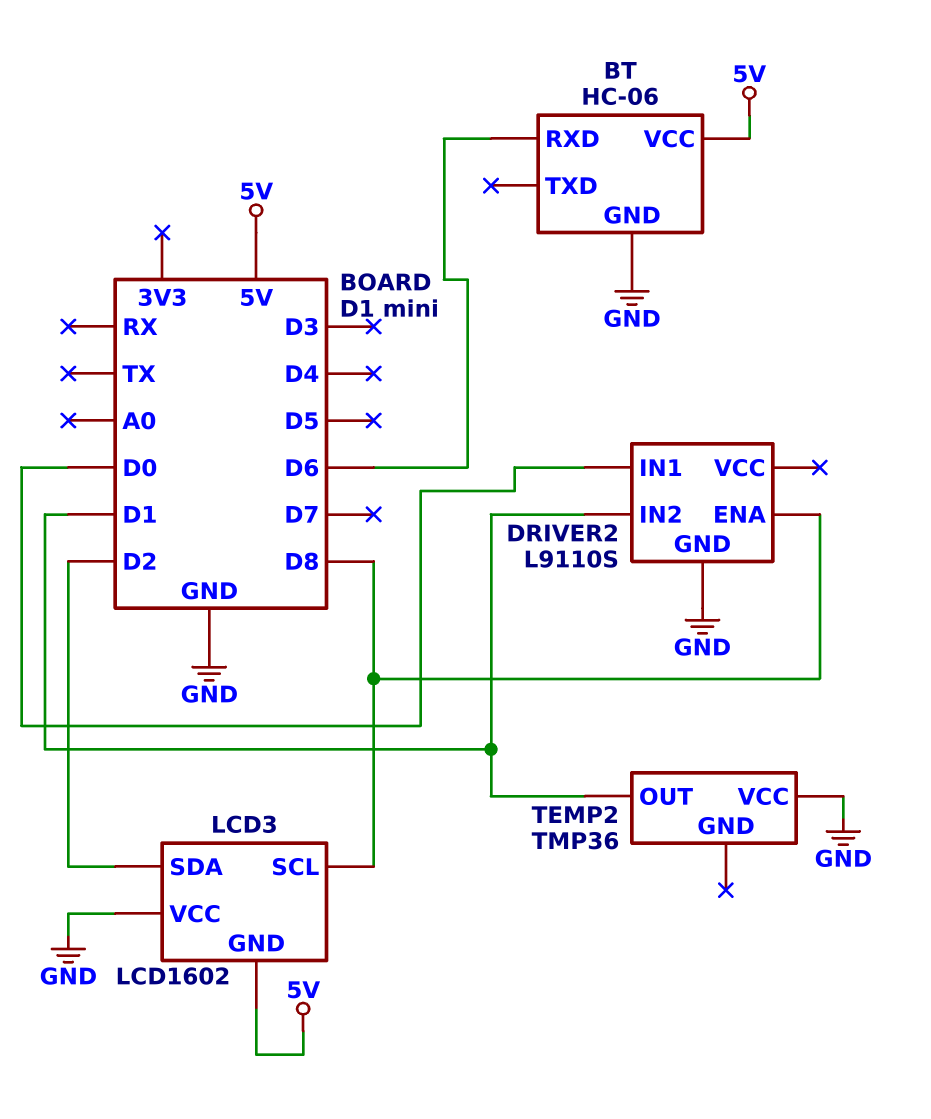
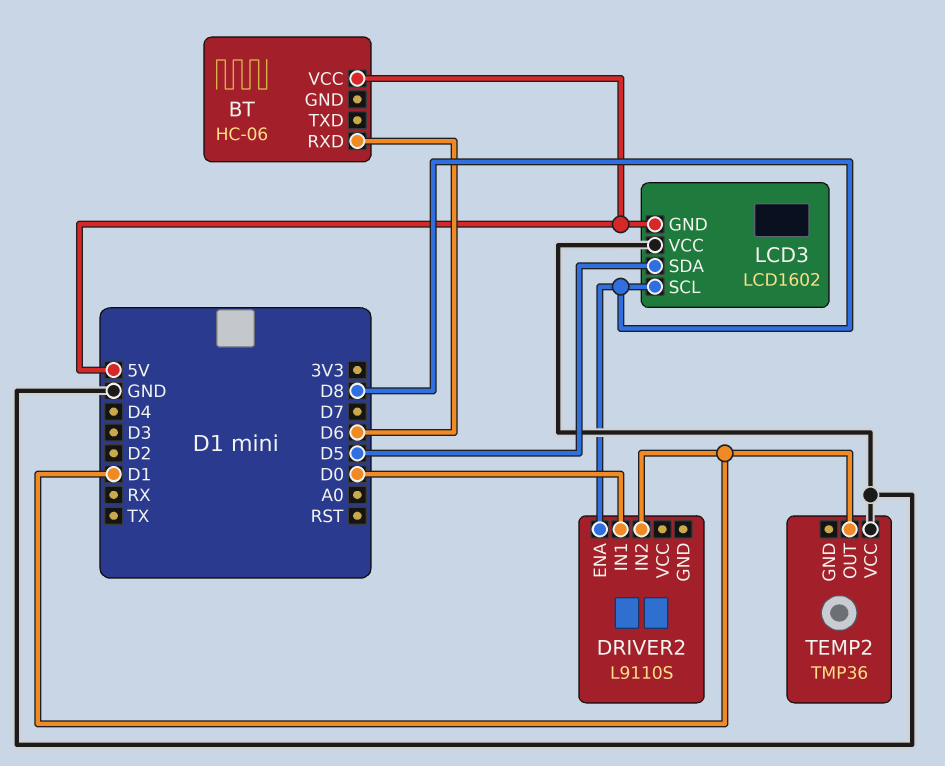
BT pin GND: GND -> none
DRIVER2 pin GND: GND -> none
LCD3 pin SDA: D2 -> D5

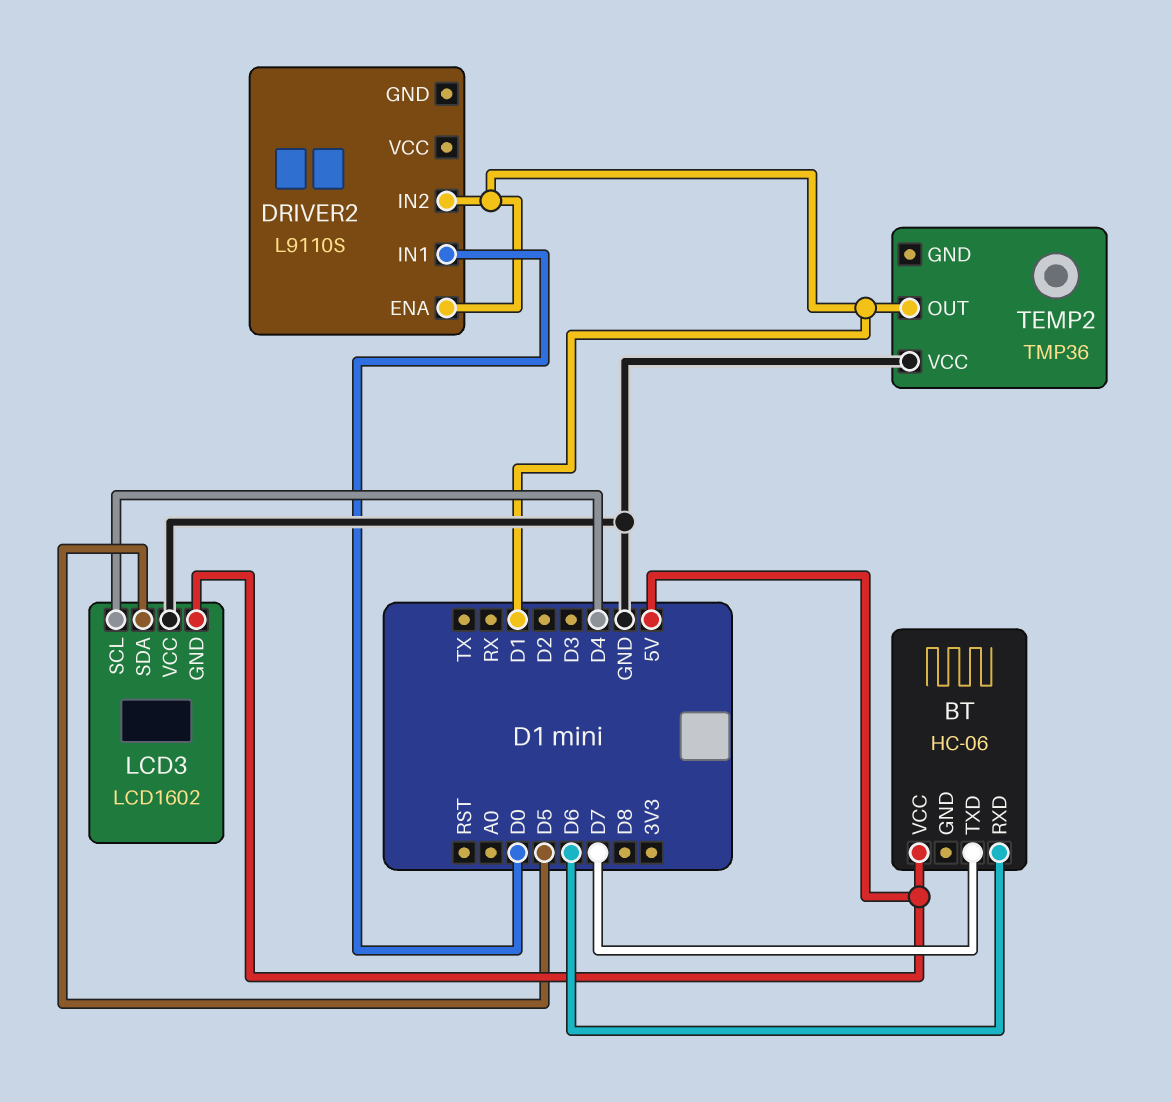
BT pin TXD: none -> D7
DRIVER2 pin ENA: D8 -> D1
LCD3 pin SCL: D8 -> D4

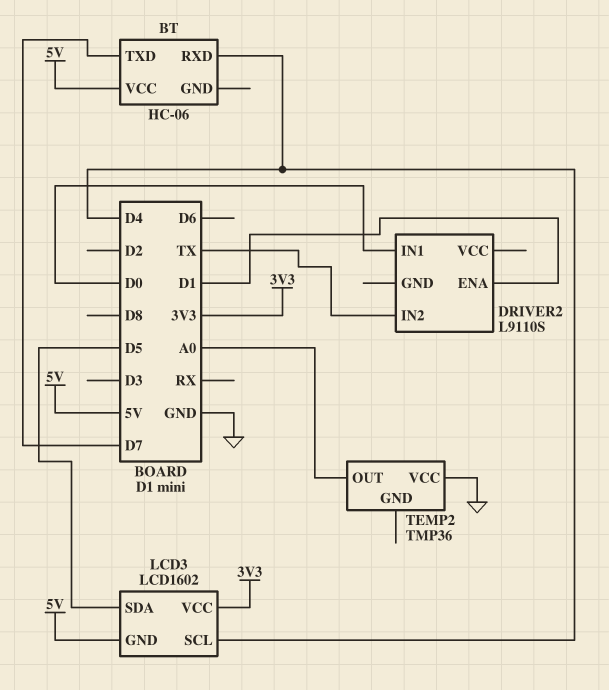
BT pin RXD: D6 -> D4
DRIVER2 pin IN2: D1 -> TX
LCD3 pin VCC: GND -> 3V3
TEMP2 pin OUT: D1 -> A0

